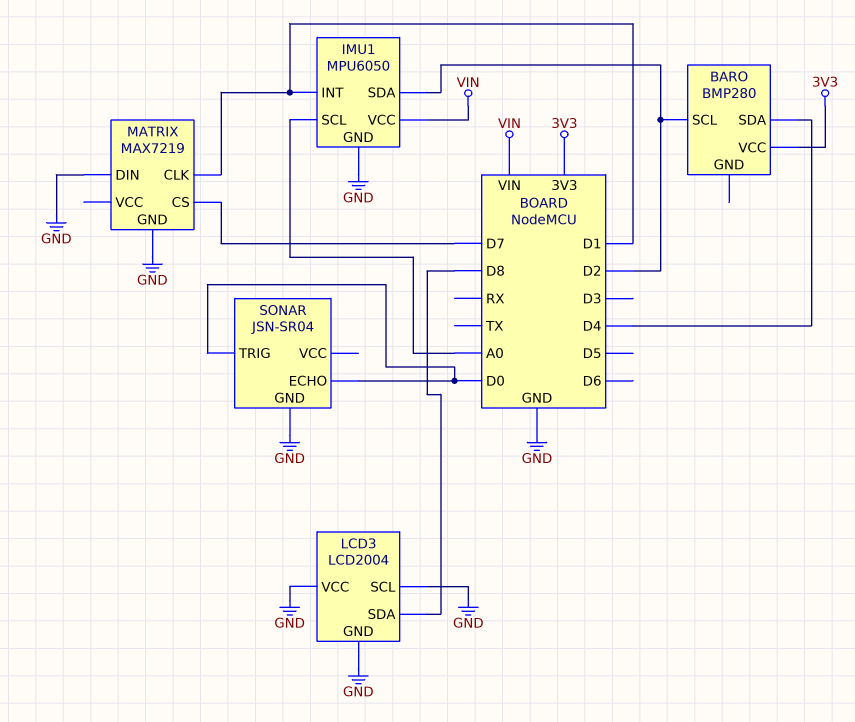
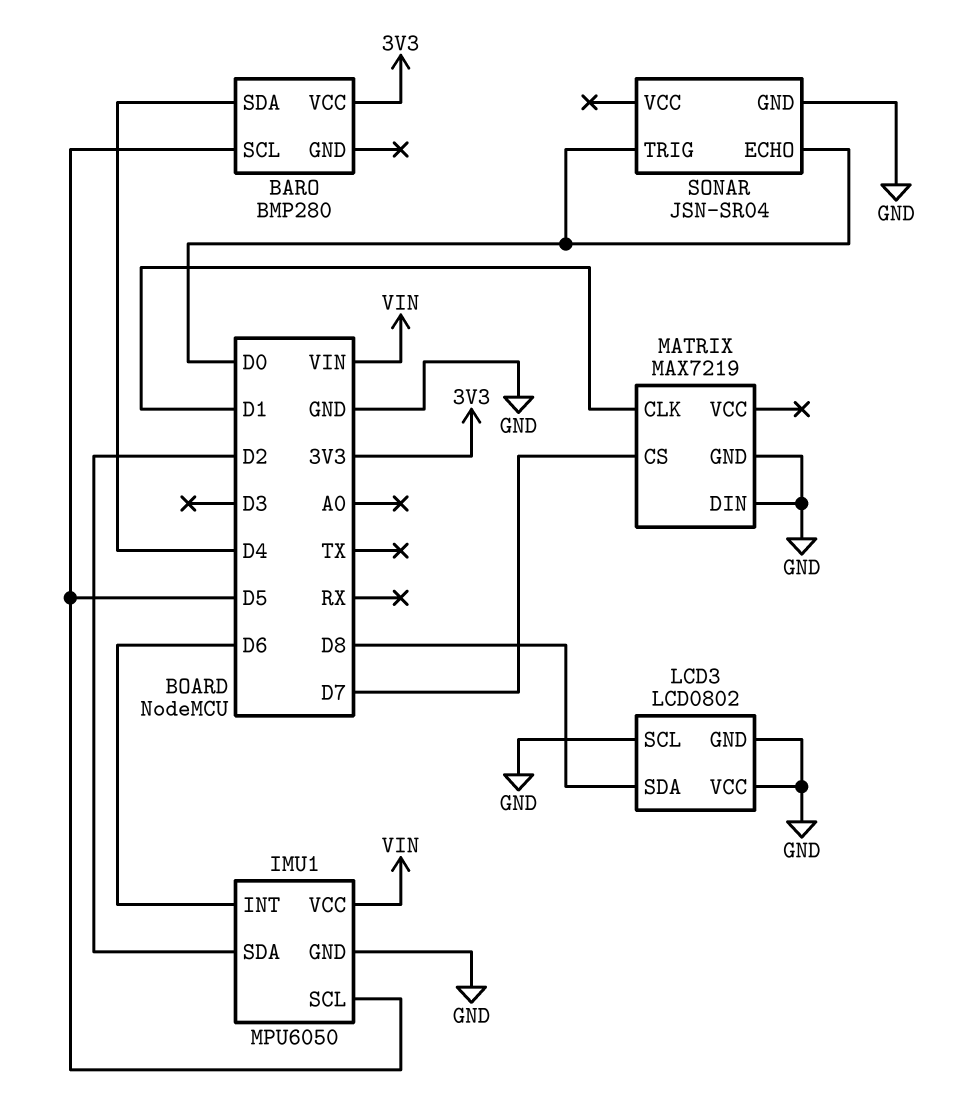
BARO pin SCL: D2 -> D5
IMU1 pin INT: D1 -> D6
IMU1 pin SCL: A0 -> D5
LCD3: LCD2004 -> LCD0802

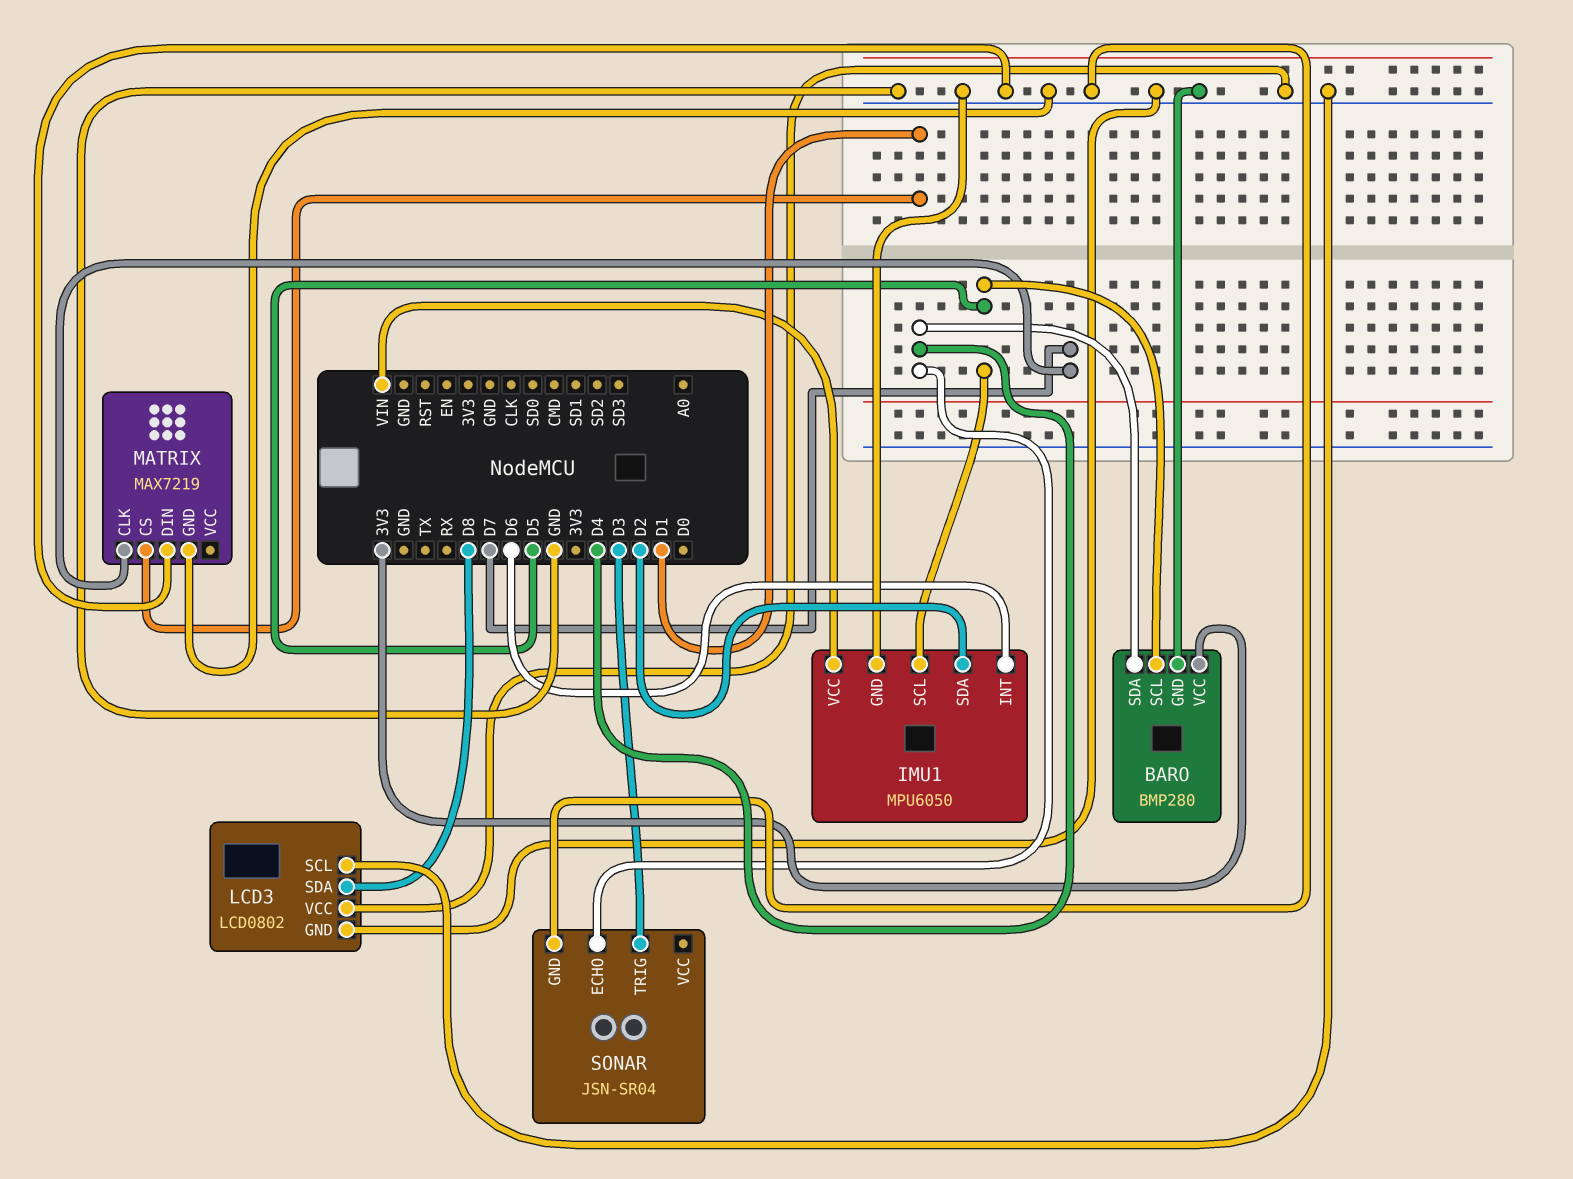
BARO pin GND: none -> GND
MATRIX pin CLK: D1 -> D7
MATRIX pin CS: D7 -> D1
SONAR pin ECHO: D0 -> D4
SONAR pin TRIG: D0 -> D3

